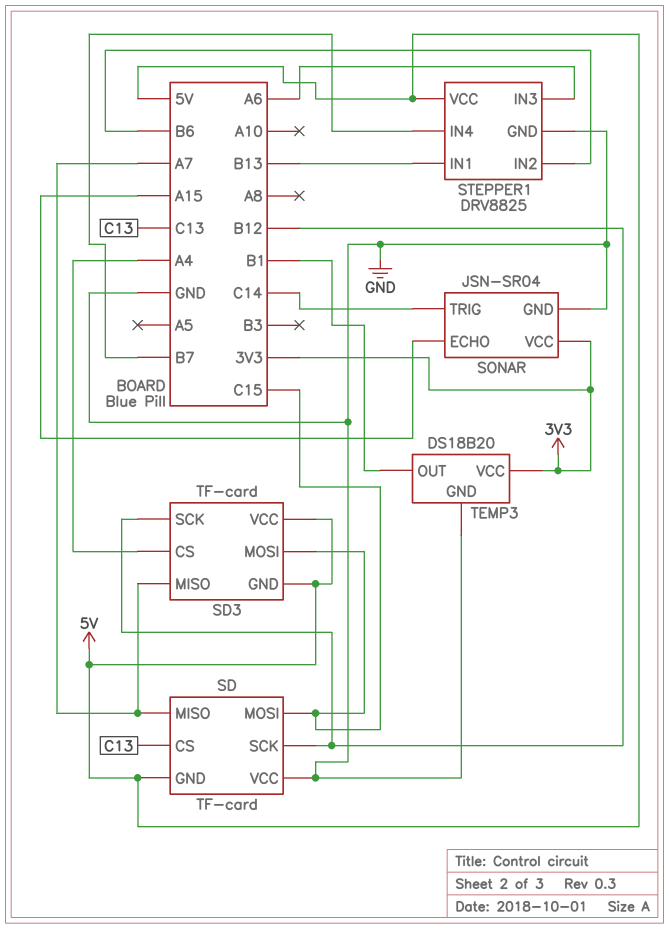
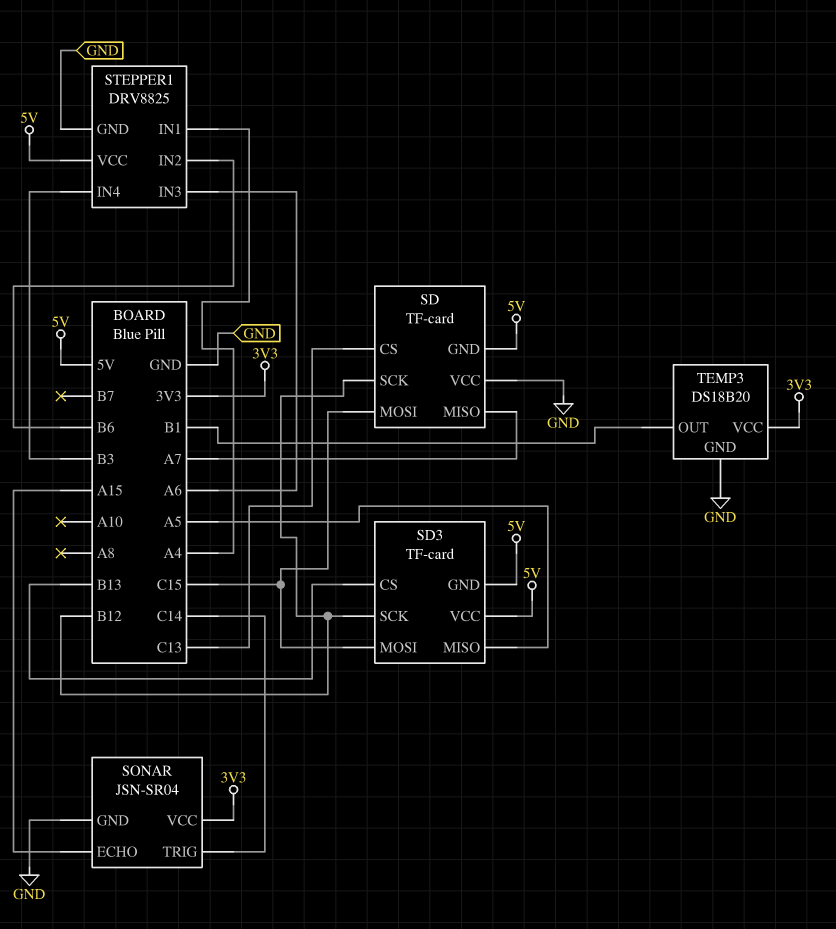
SD3 pin CS: A4 -> B13
SD3 pin MISO: A7 -> A5
STEPPER1 pin IN1: B13 -> A4
STEPPER1 pin IN4: B7 -> B3

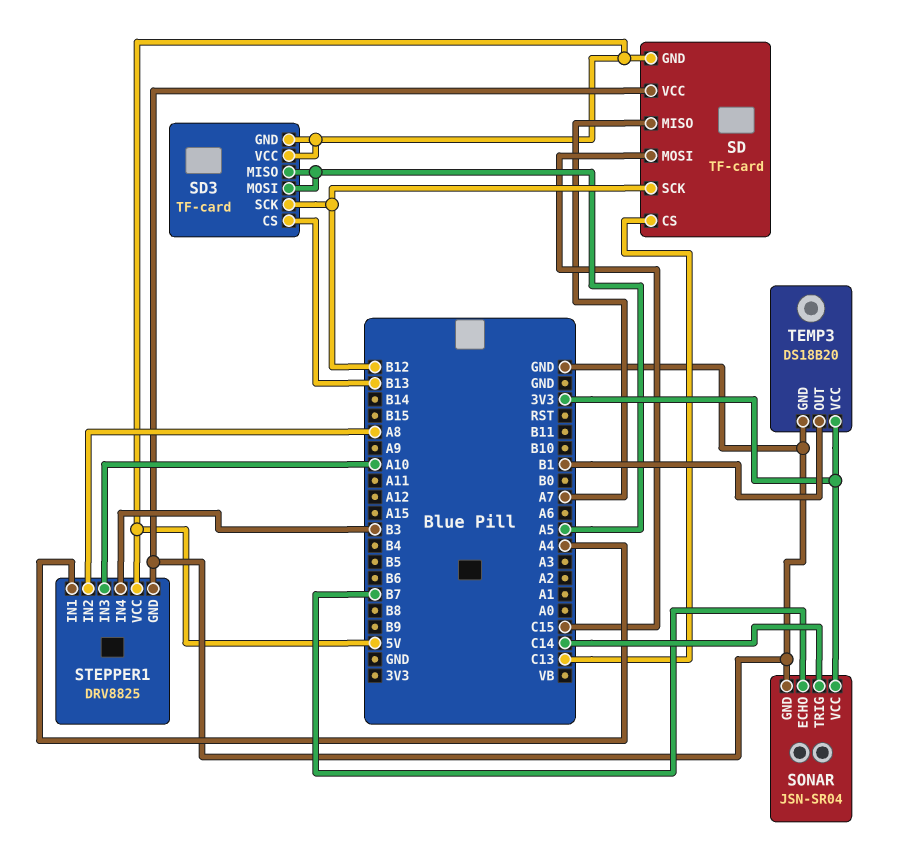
SD3 pin MOSI: C15 -> A5
SONAR pin ECHO: A15 -> B7
STEPPER1 pin IN2: B6 -> A8
STEPPER1 pin IN3: A6 -> A10

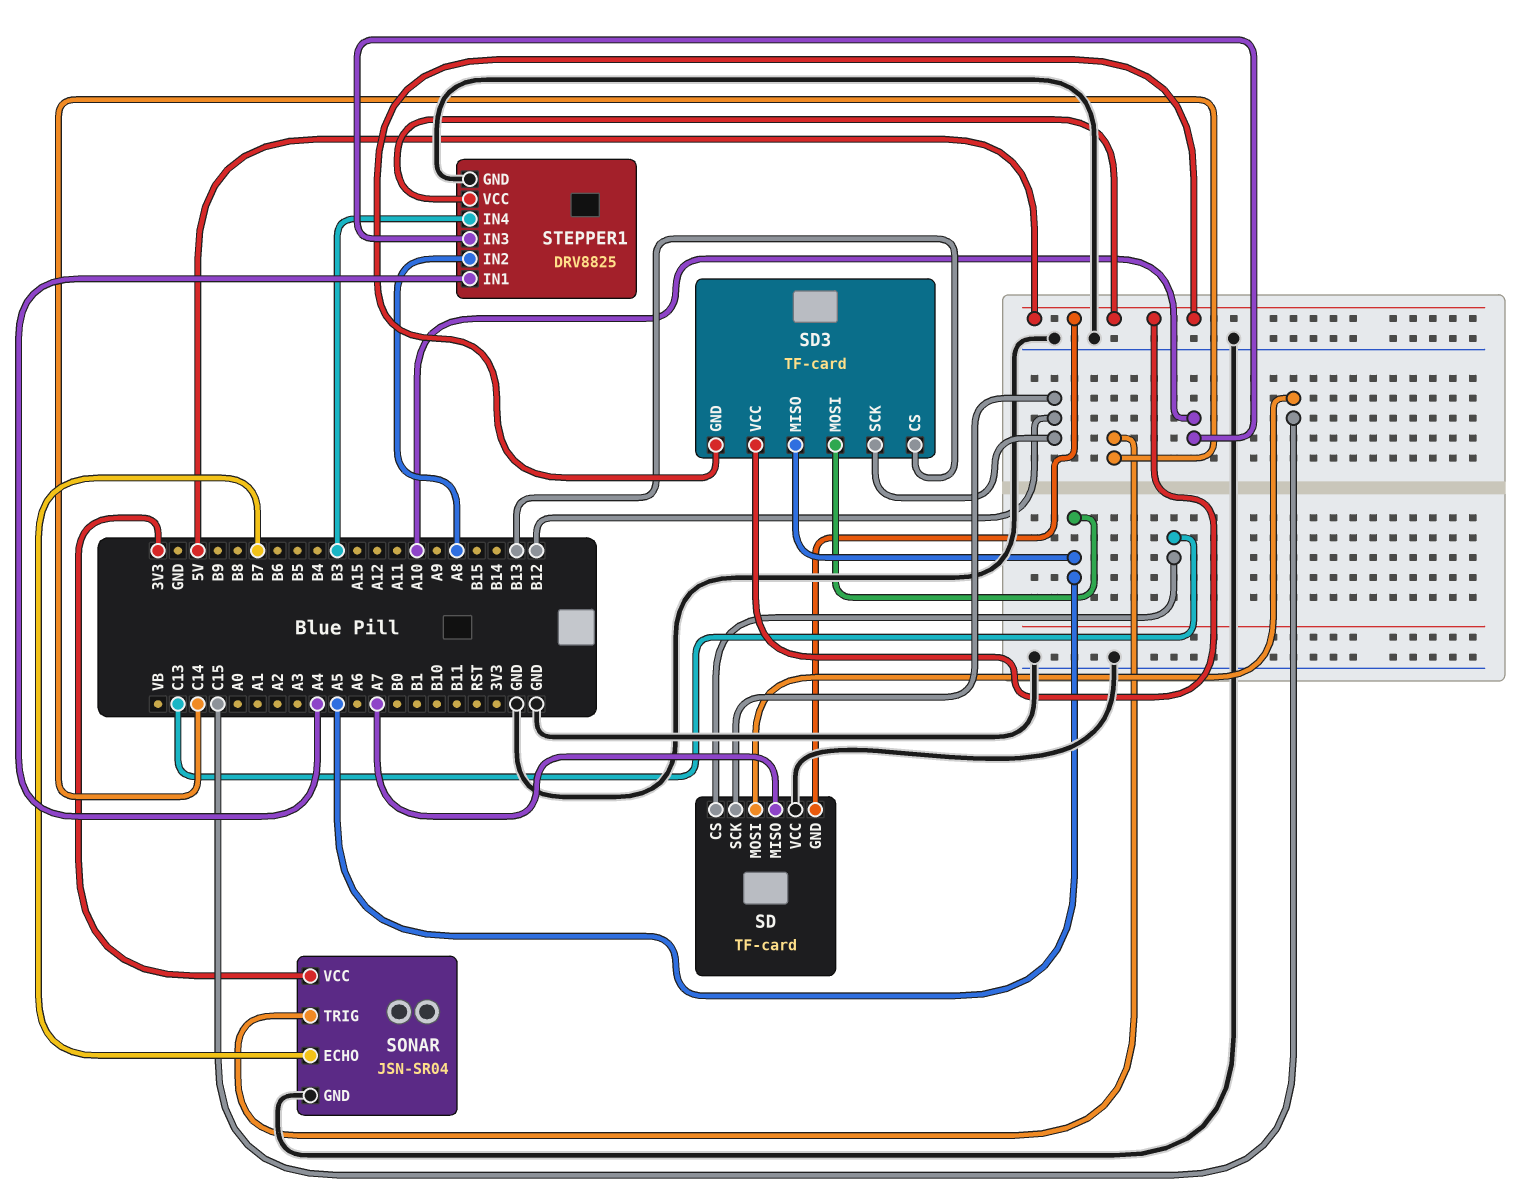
TEMP3: DS18B20 -> none
TEMP3 pin GND: GND -> none
TEMP3 pin OUT: B1 -> none
TEMP3 pin VCC: 3V3 -> none

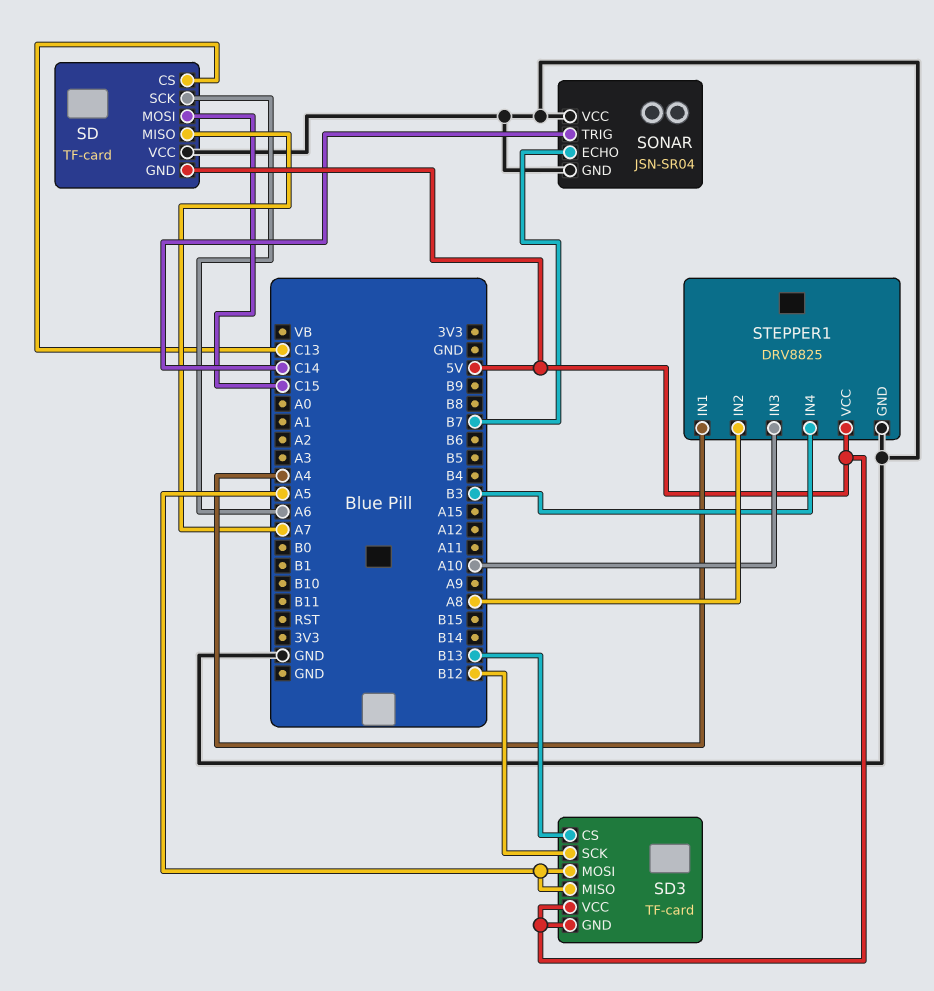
SD pin SCK: B12 -> A6
SONAR pin VCC: 3V3 -> GND

